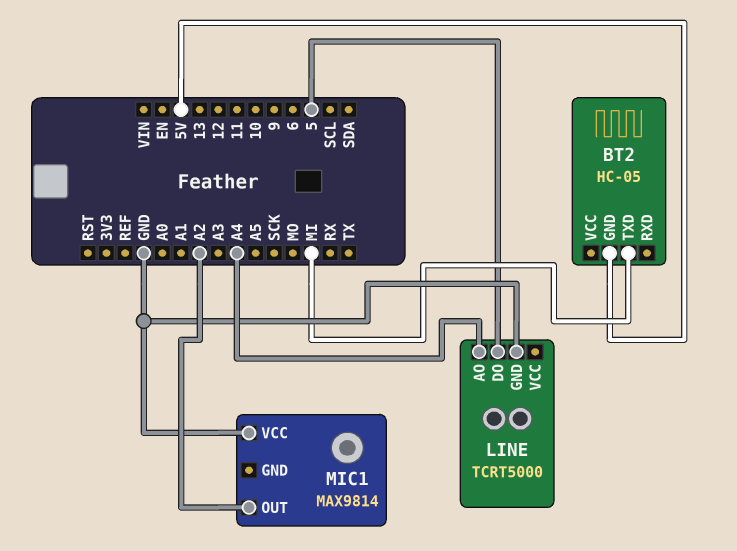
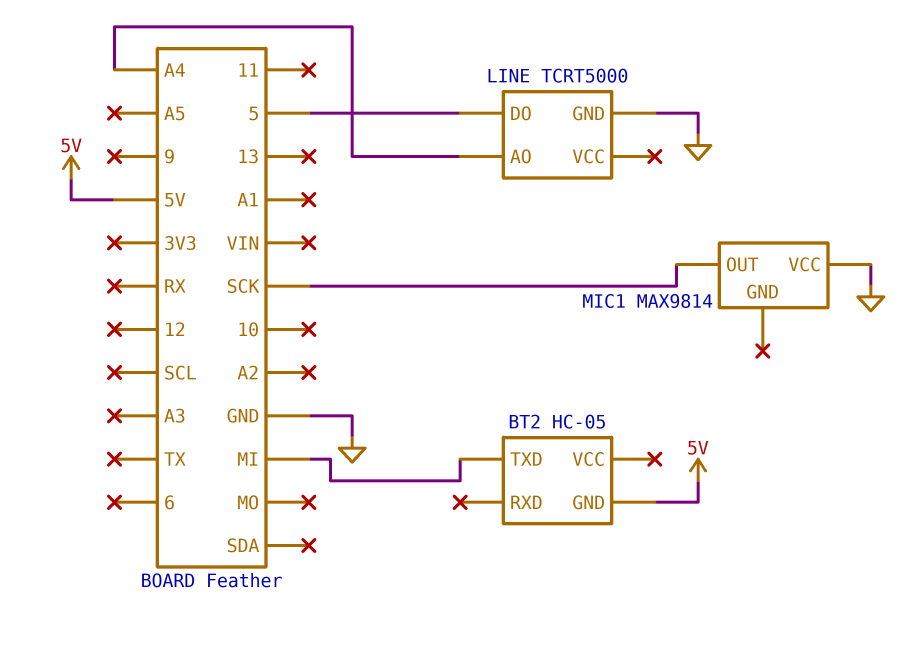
MIC1 pin OUT: A2 -> SCK

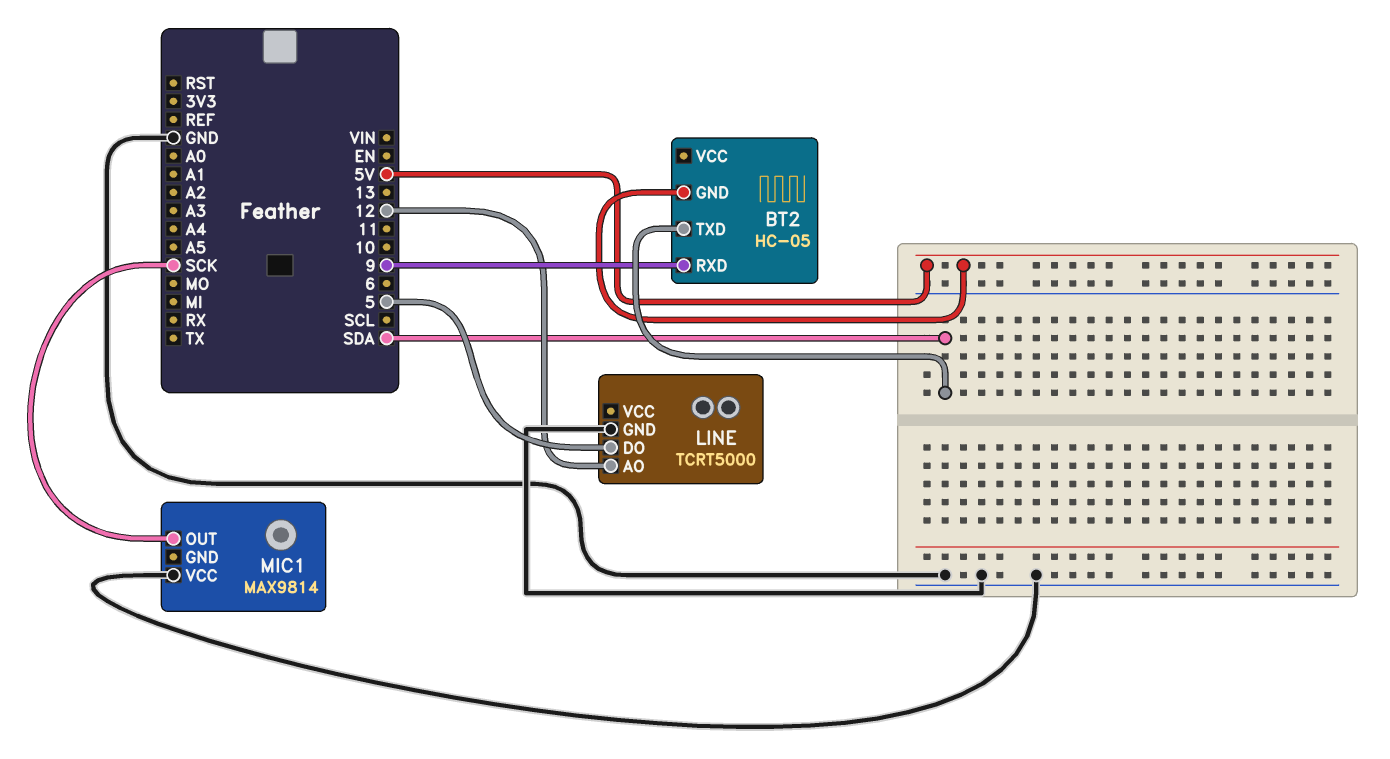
BT2 pin RXD: none -> 9
BT2 pin TXD: MI -> SDA
LINE pin AO: A4 -> 12

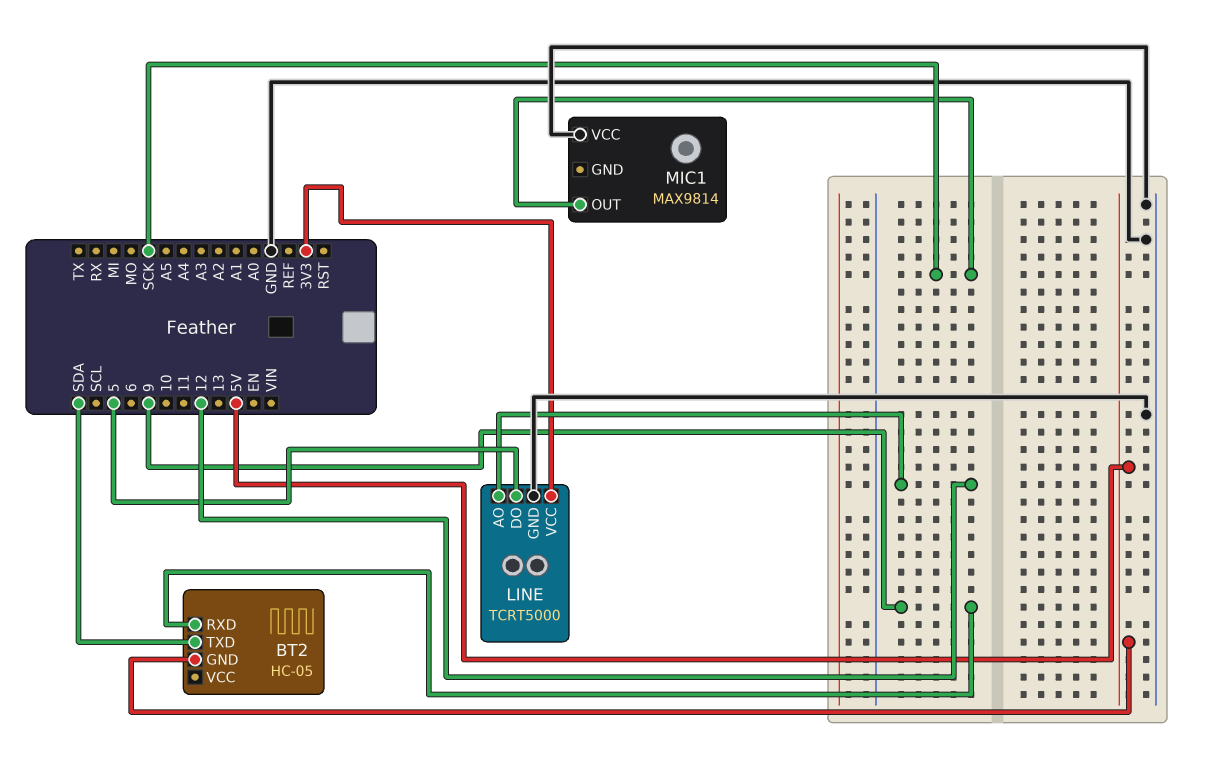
LINE pin VCC: none -> 3V3

